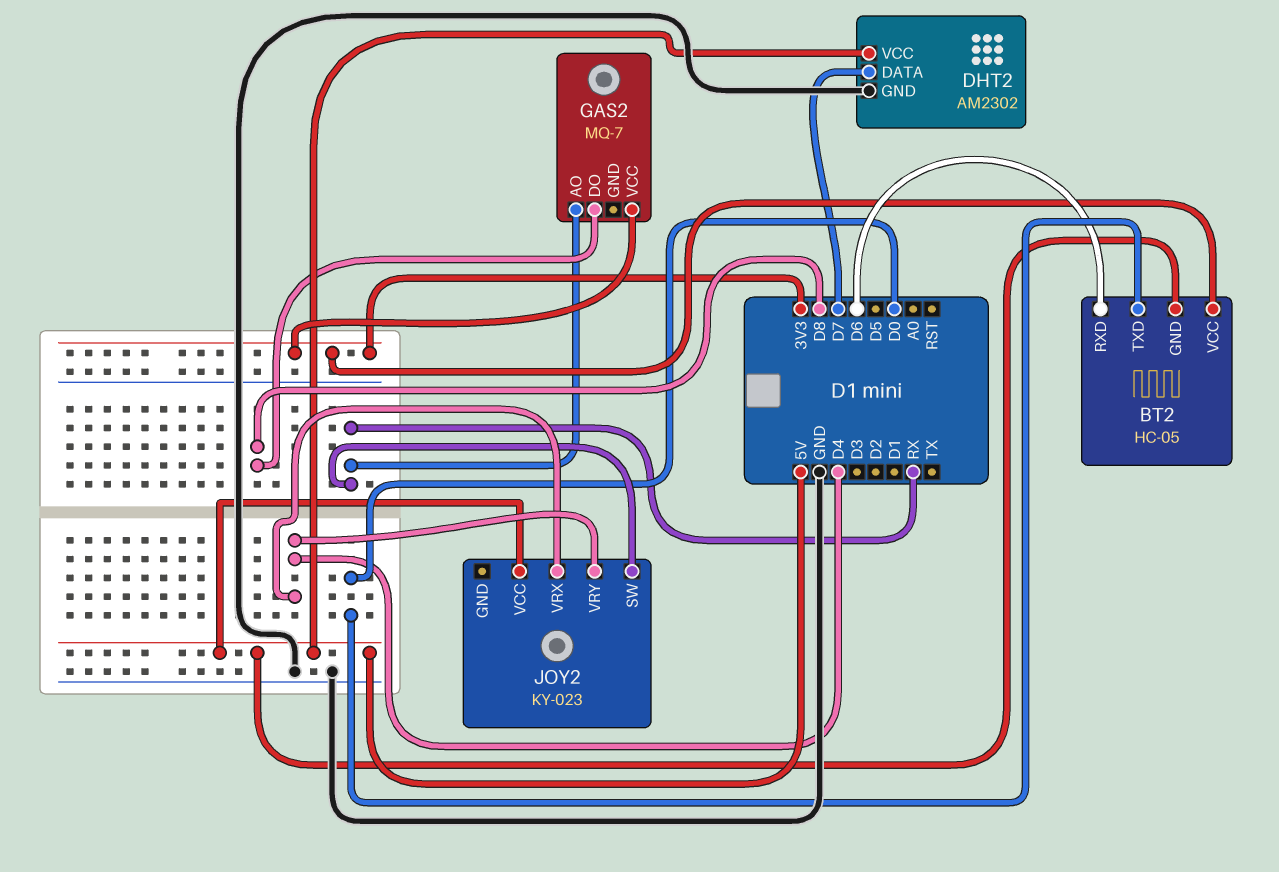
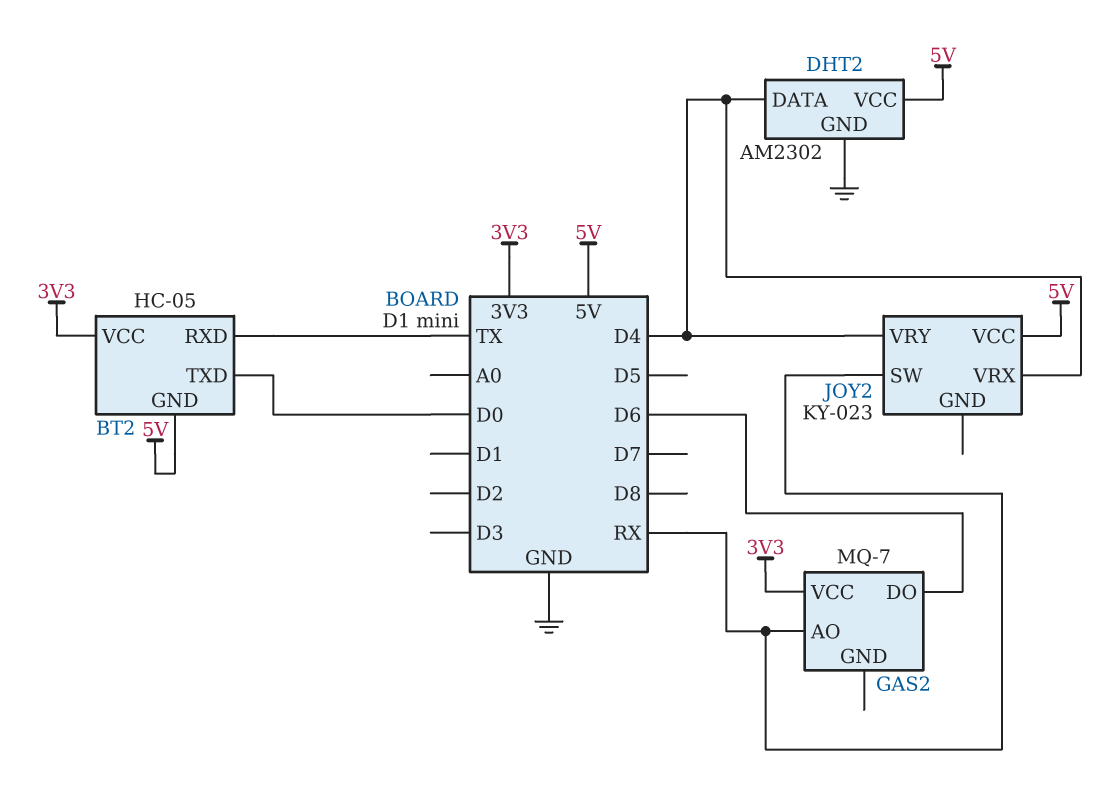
BT2 pin RXD: D6 -> TX
DHT2 pin DATA: D7 -> D4
GAS2 pin DO: D8 -> D6

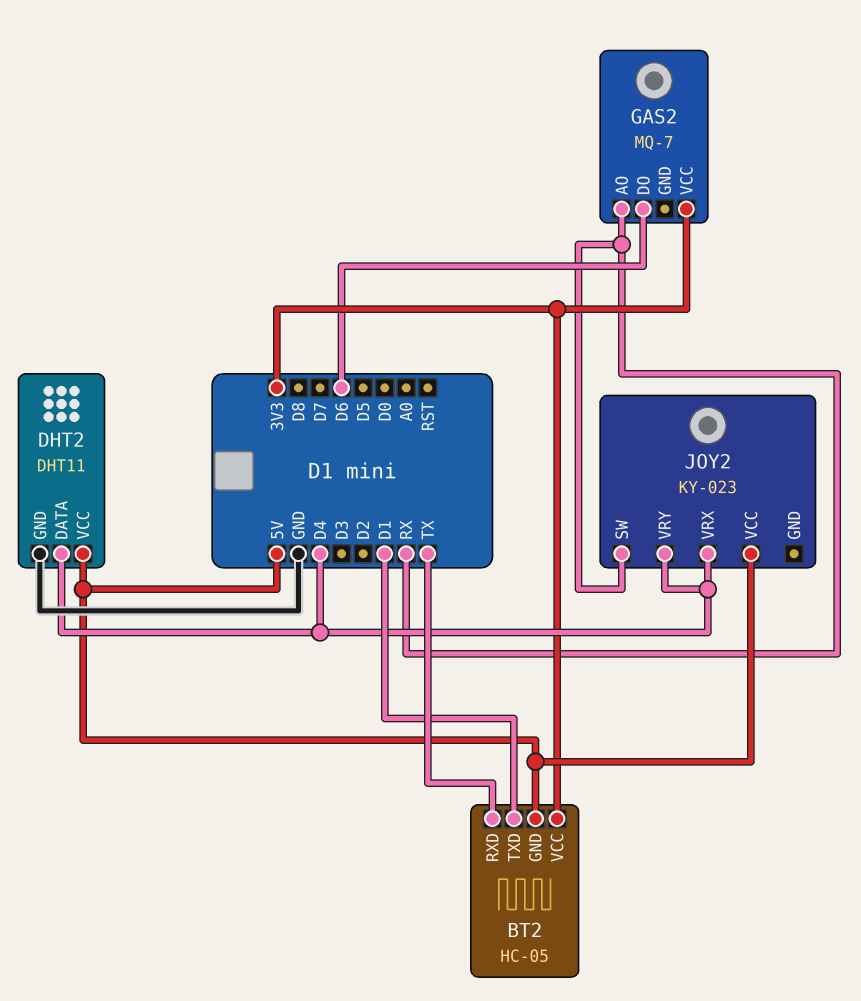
BT2 pin TXD: D0 -> D1
DHT2: AM2302 -> DHT11

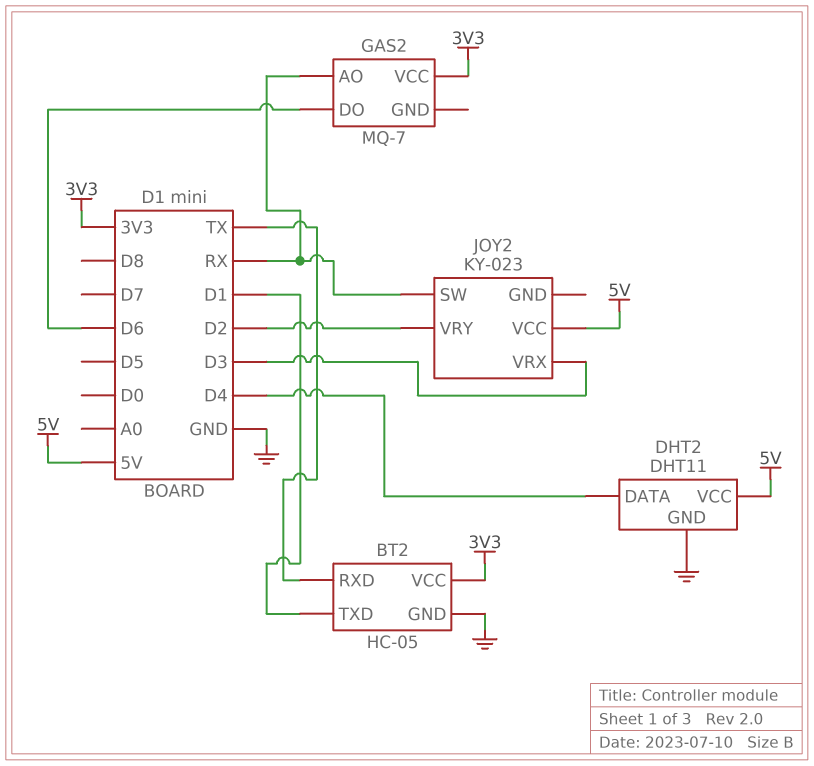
BT2 pin GND: 5V -> GND
JOY2 pin VRX: D4 -> D3
JOY2 pin VRY: D4 -> D2

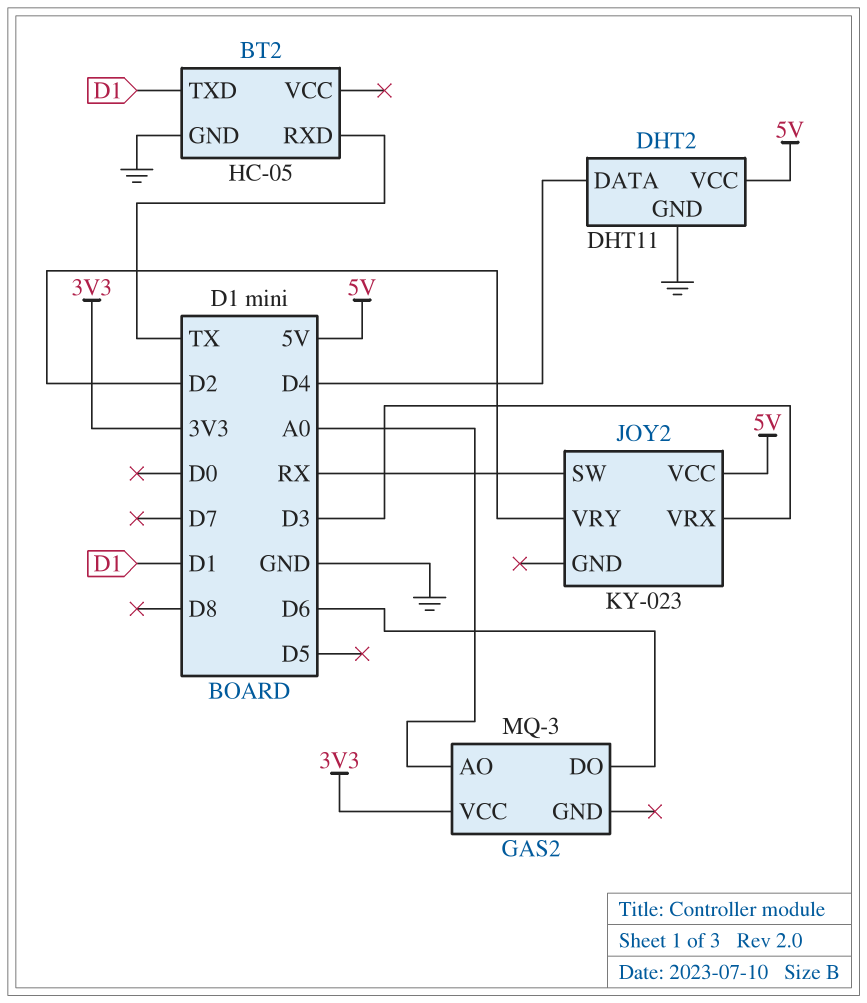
BT2 pin VCC: 3V3 -> none
GAS2: MQ-7 -> MQ-3
GAS2 pin AO: RX -> A0

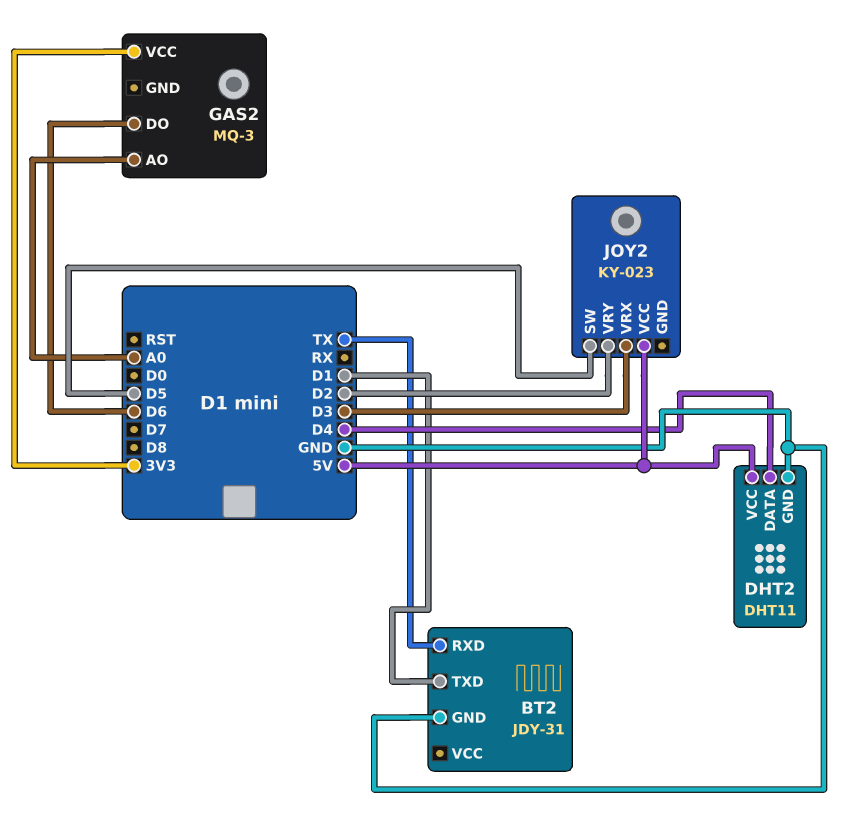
BT2: HC-05 -> JDY-31
JOY2 pin SW: RX -> D5

